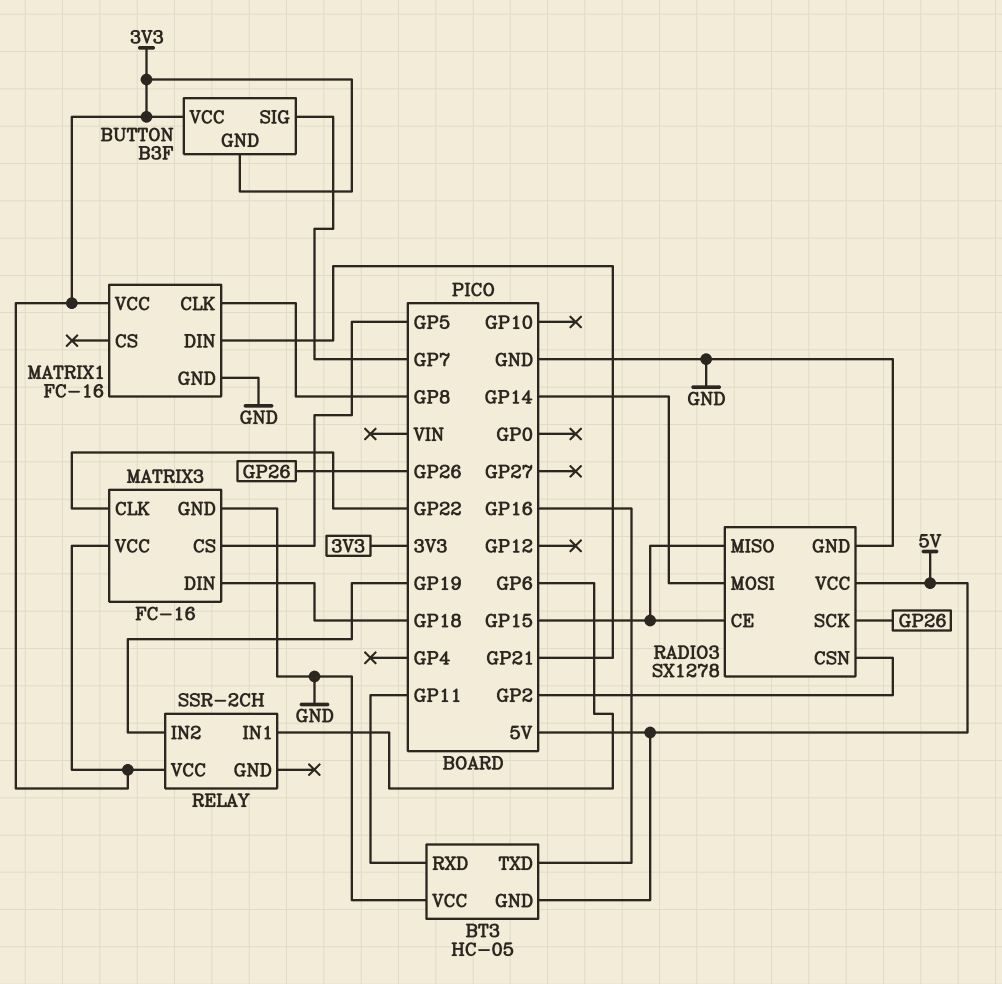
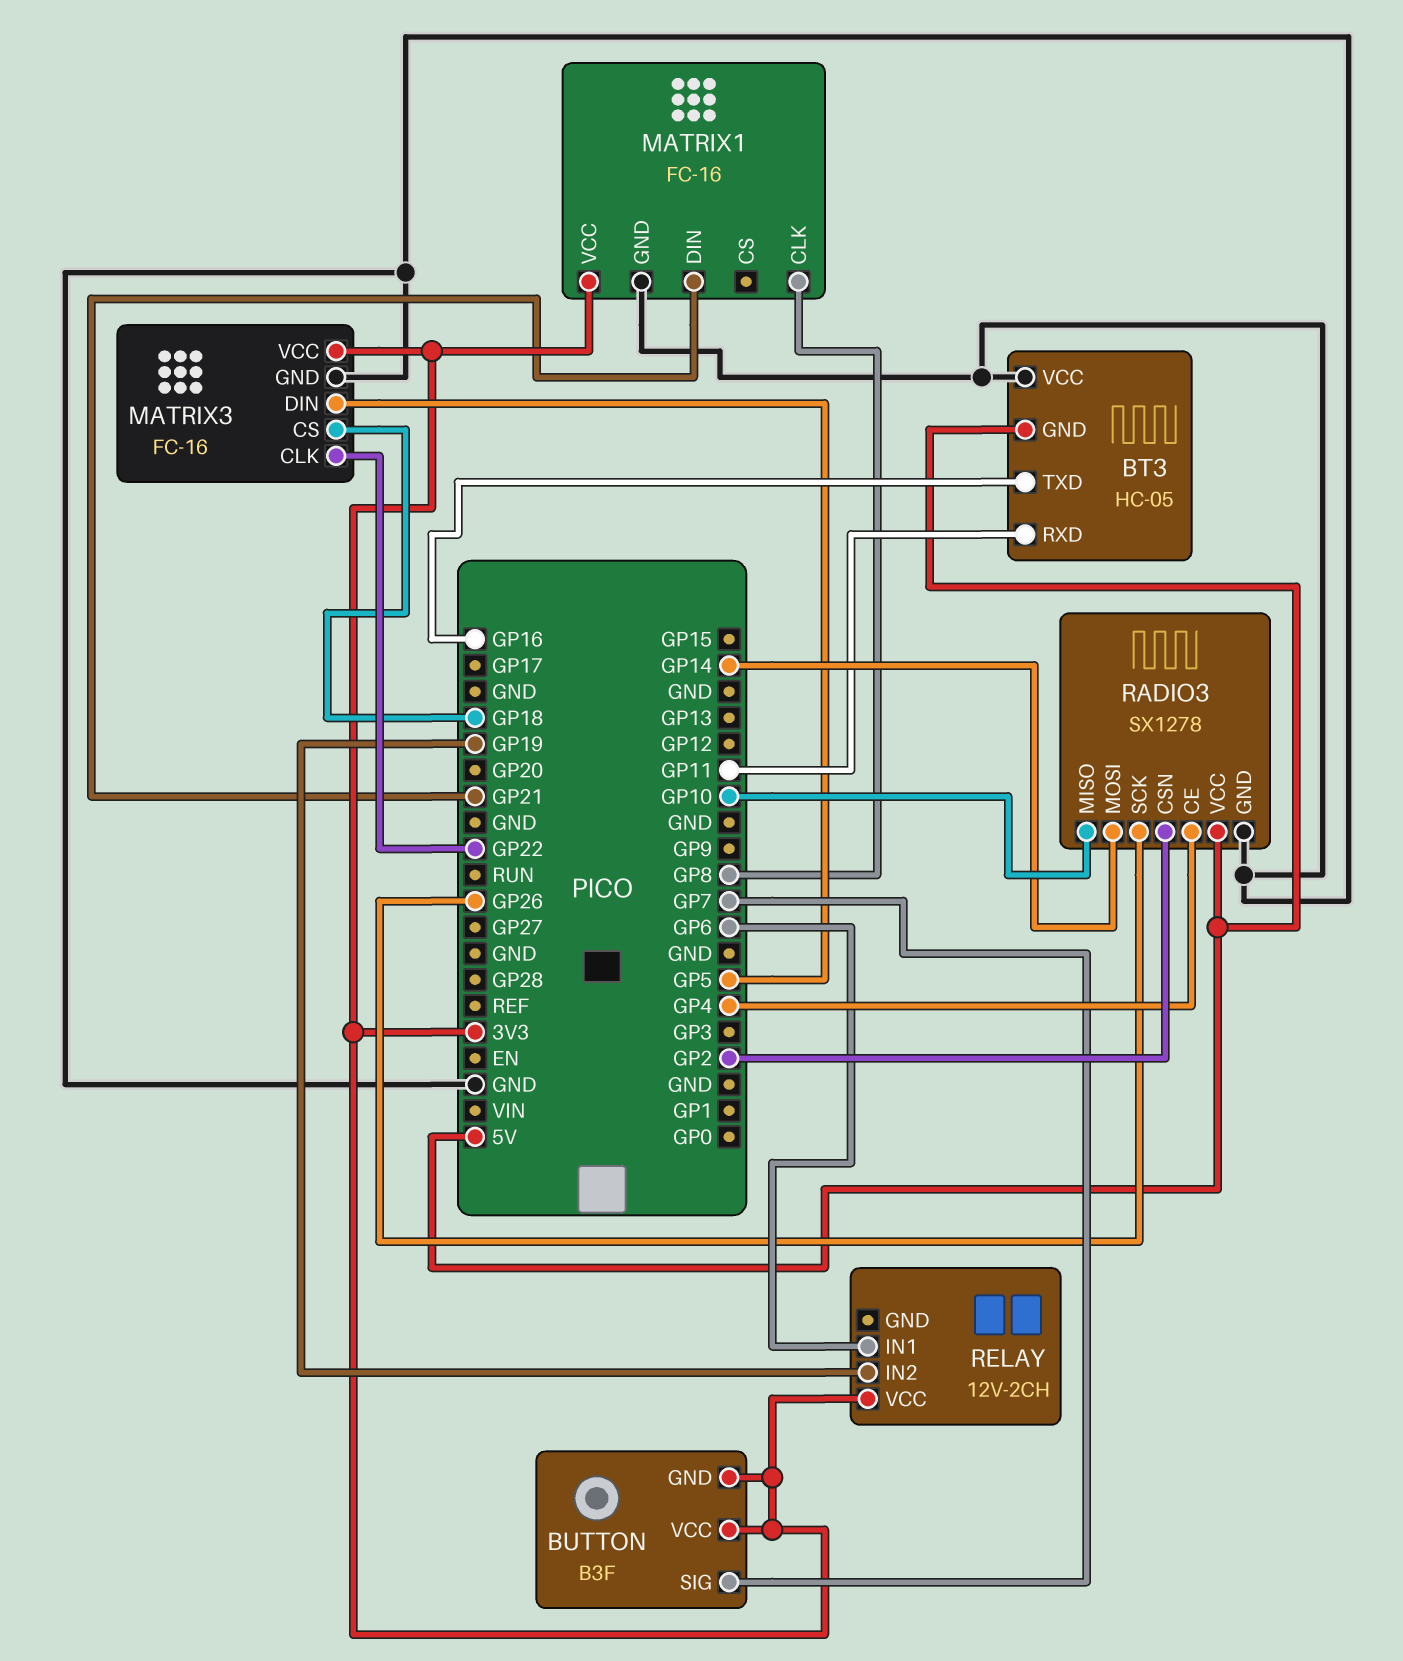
MATRIX3 pin CS: GP5 -> GP18
MATRIX3 pin DIN: GP18 -> GP5
RADIO3 pin CE: GP15 -> GP4
RADIO3 pin MISO: GP15 -> GP10
RELAY: SSR-2CH -> 12V-2CH

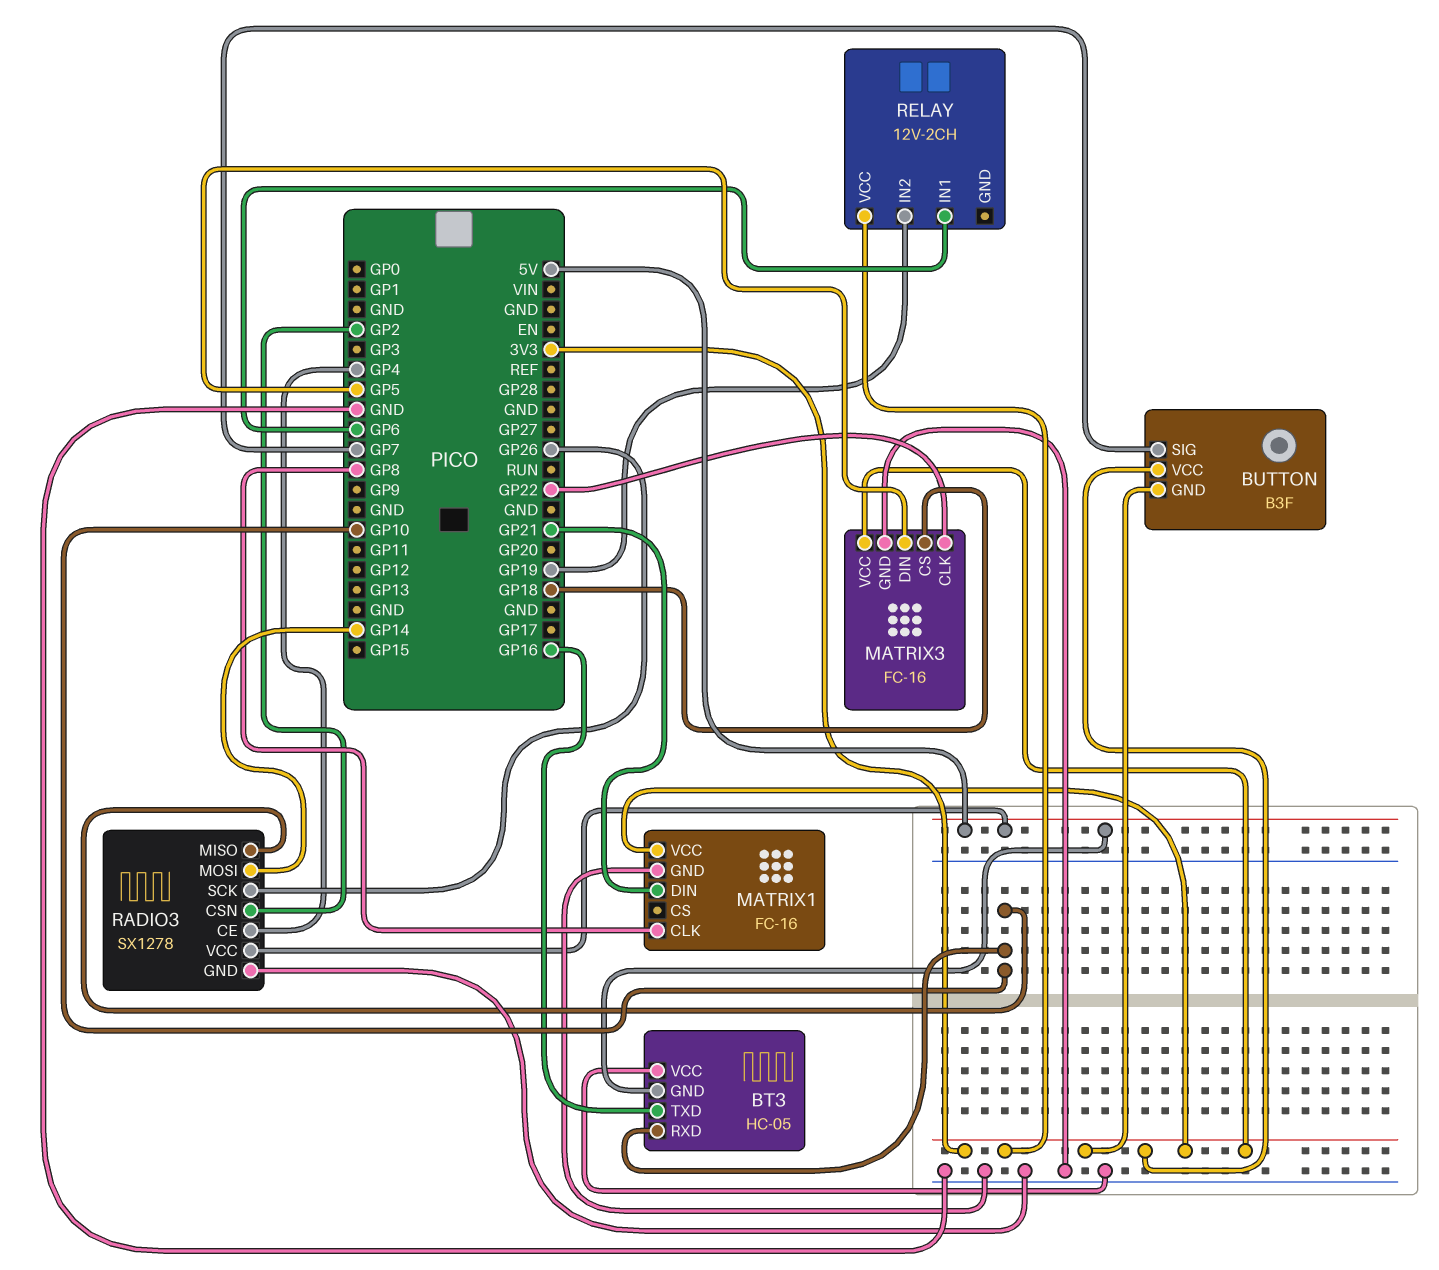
BT3 pin RXD: GP11 -> GP10

